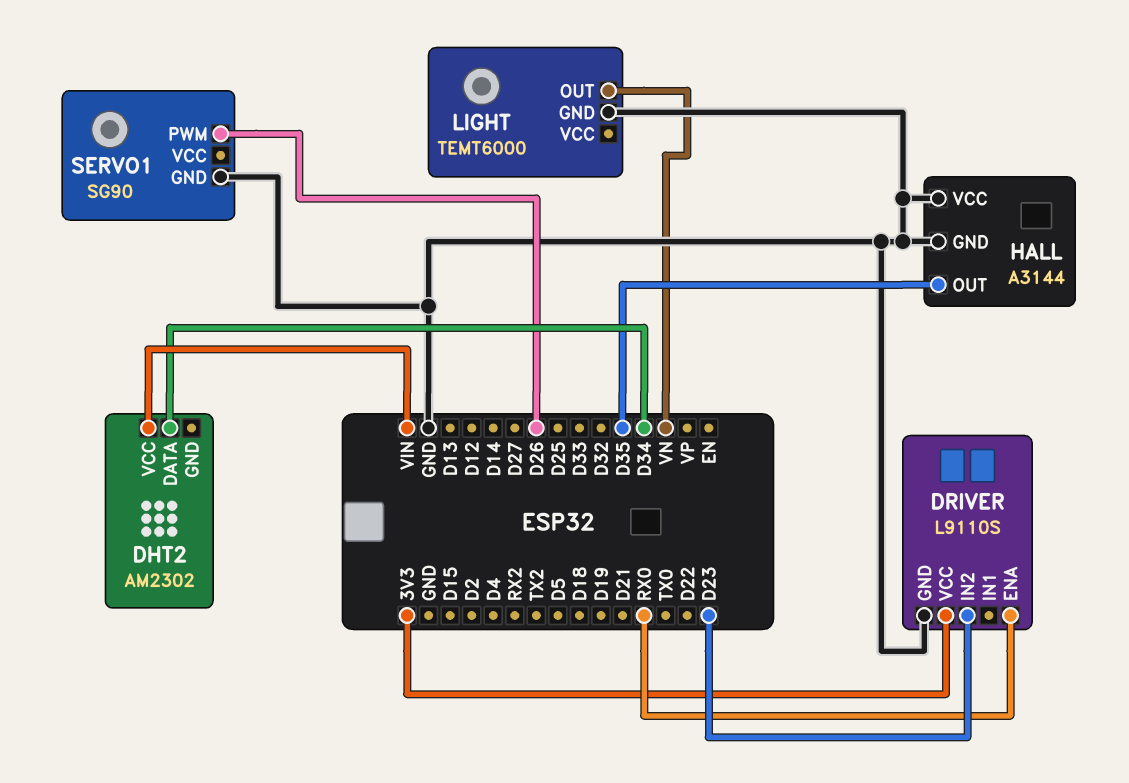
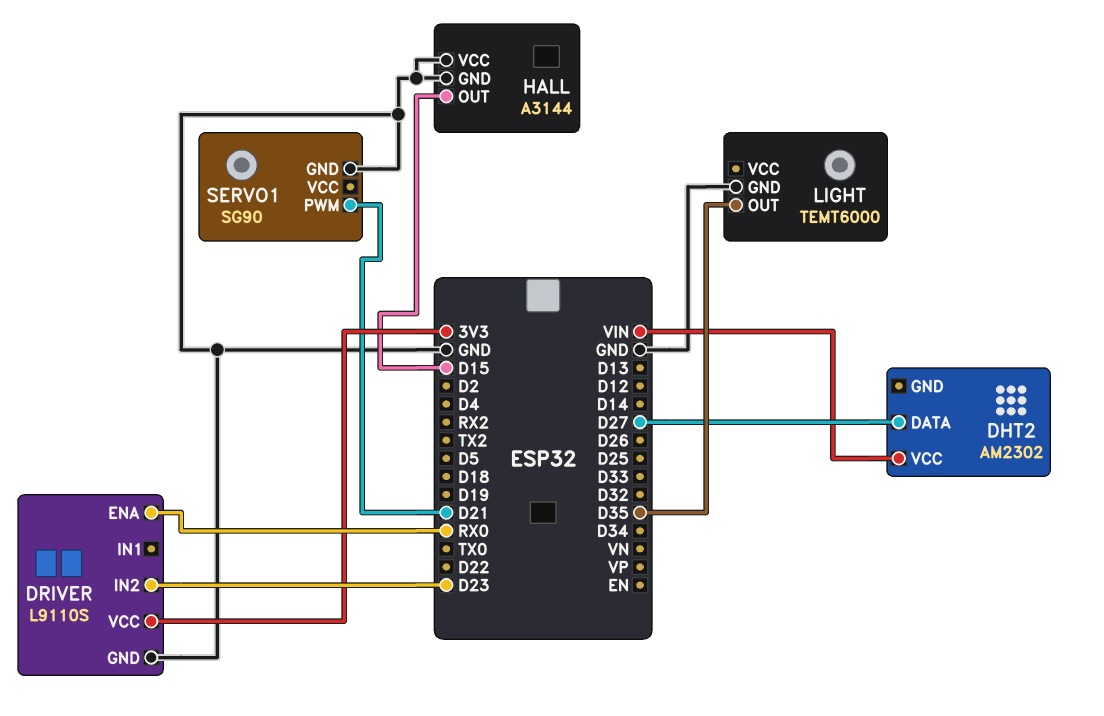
DHT2 pin DATA: D34 -> D27
HALL pin OUT: D35 -> D15
LIGHT pin OUT: VN -> D35
SERVO1 pin PWM: D26 -> D21

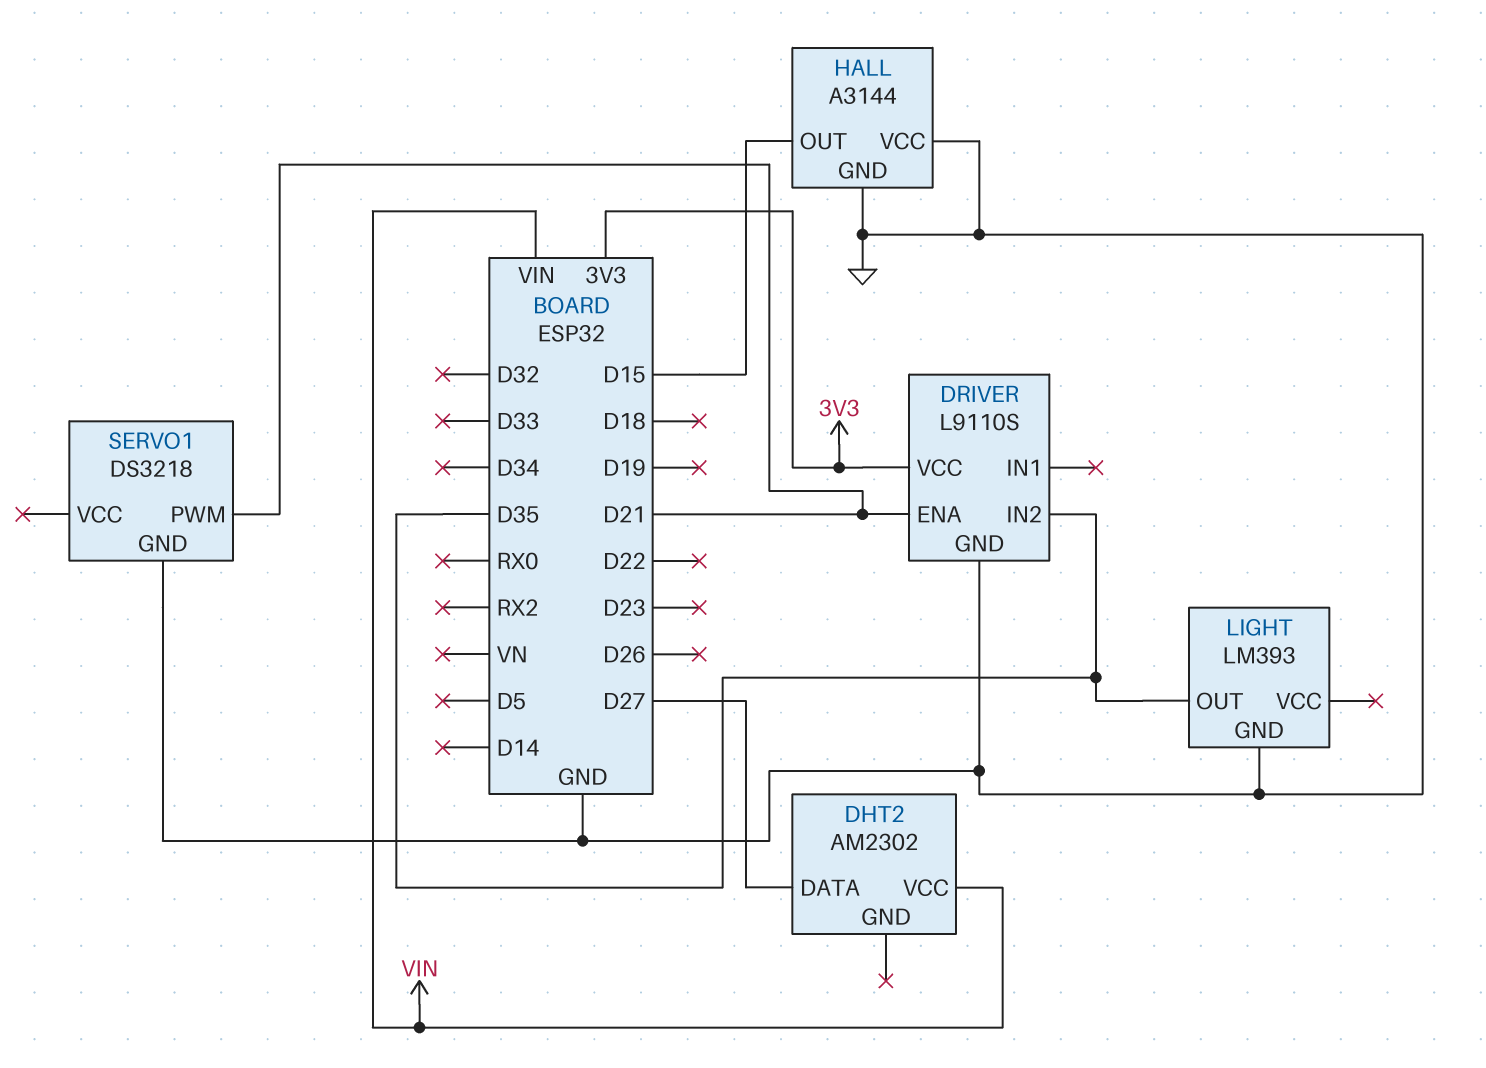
DRIVER pin ENA: RX0 -> D21
DRIVER pin IN2: D23 -> D35
LIGHT: TEMT6000 -> LM393
SERVO1: SG90 -> DS3218

